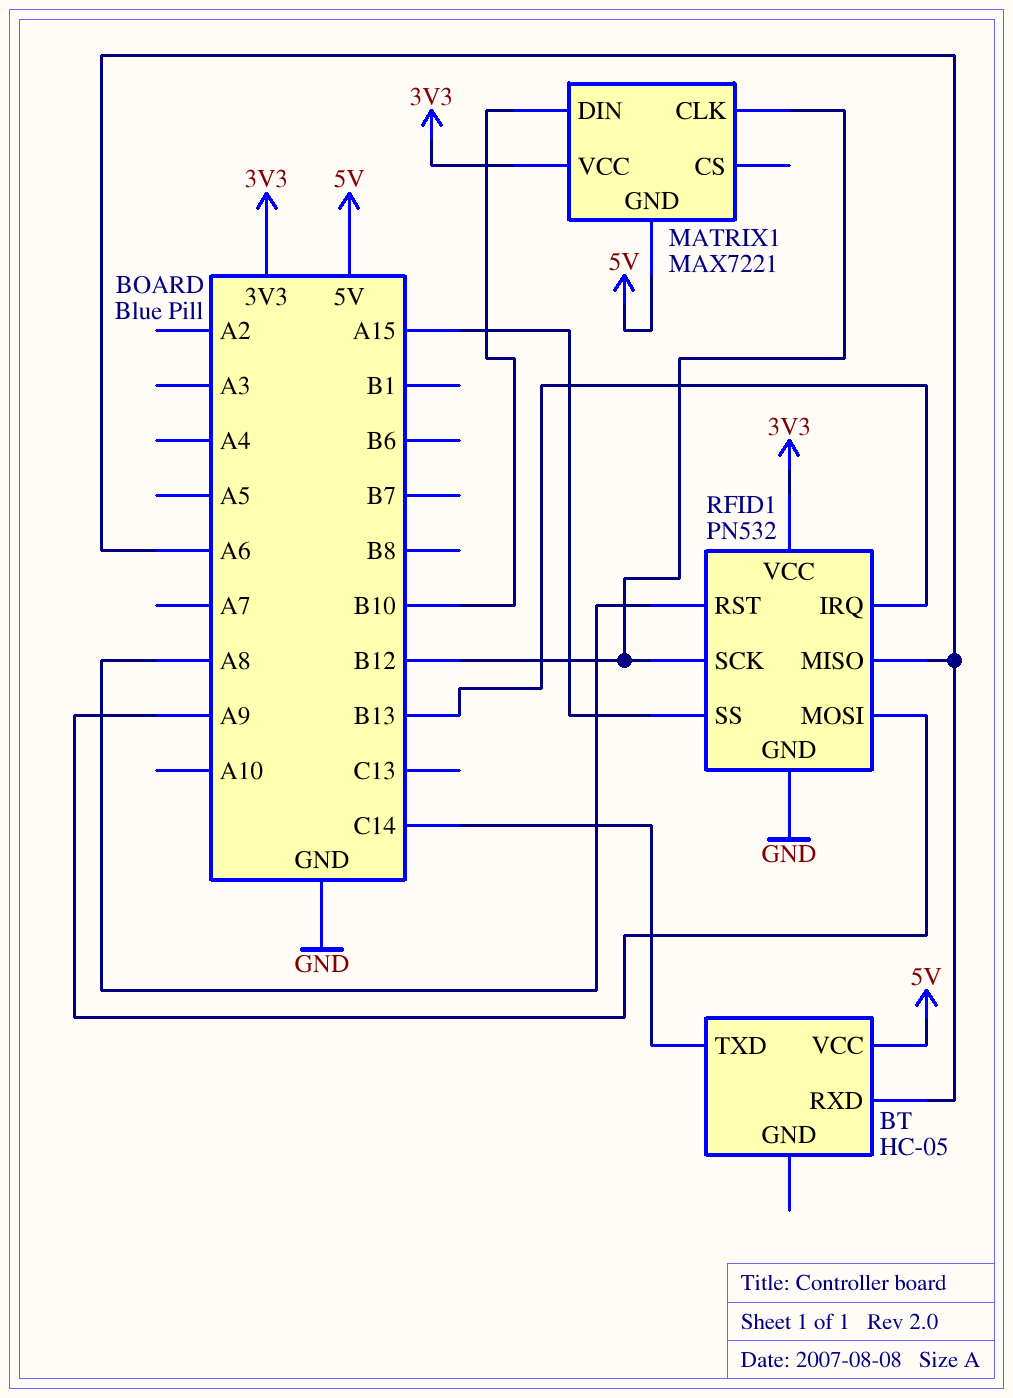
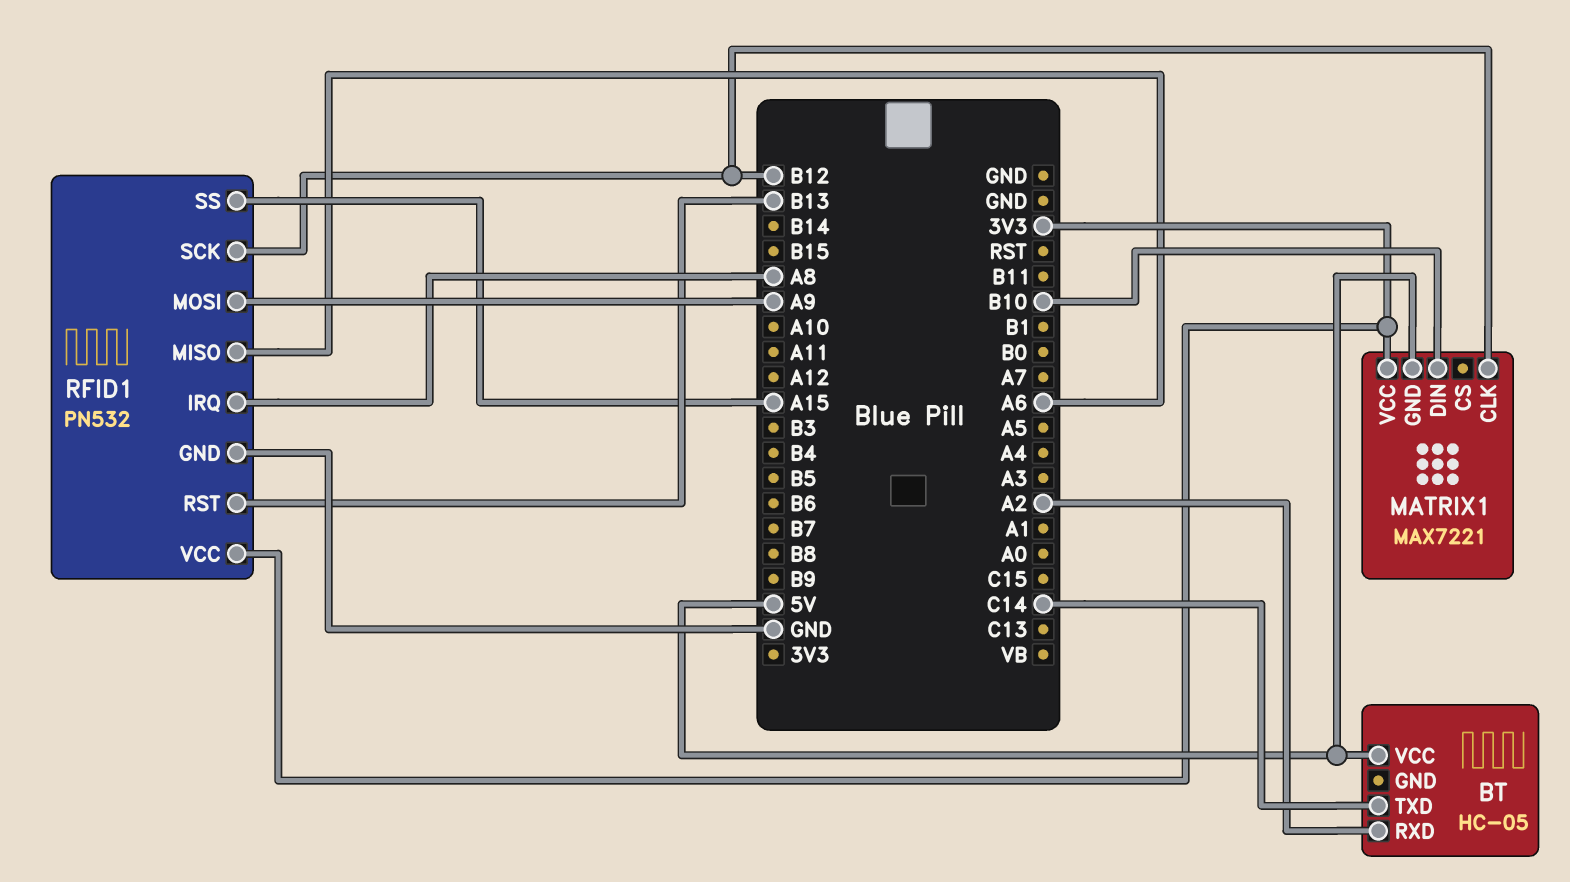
BT pin RXD: A6 -> A2
RFID1 pin IRQ: B13 -> A8
RFID1 pin RST: A8 -> B13

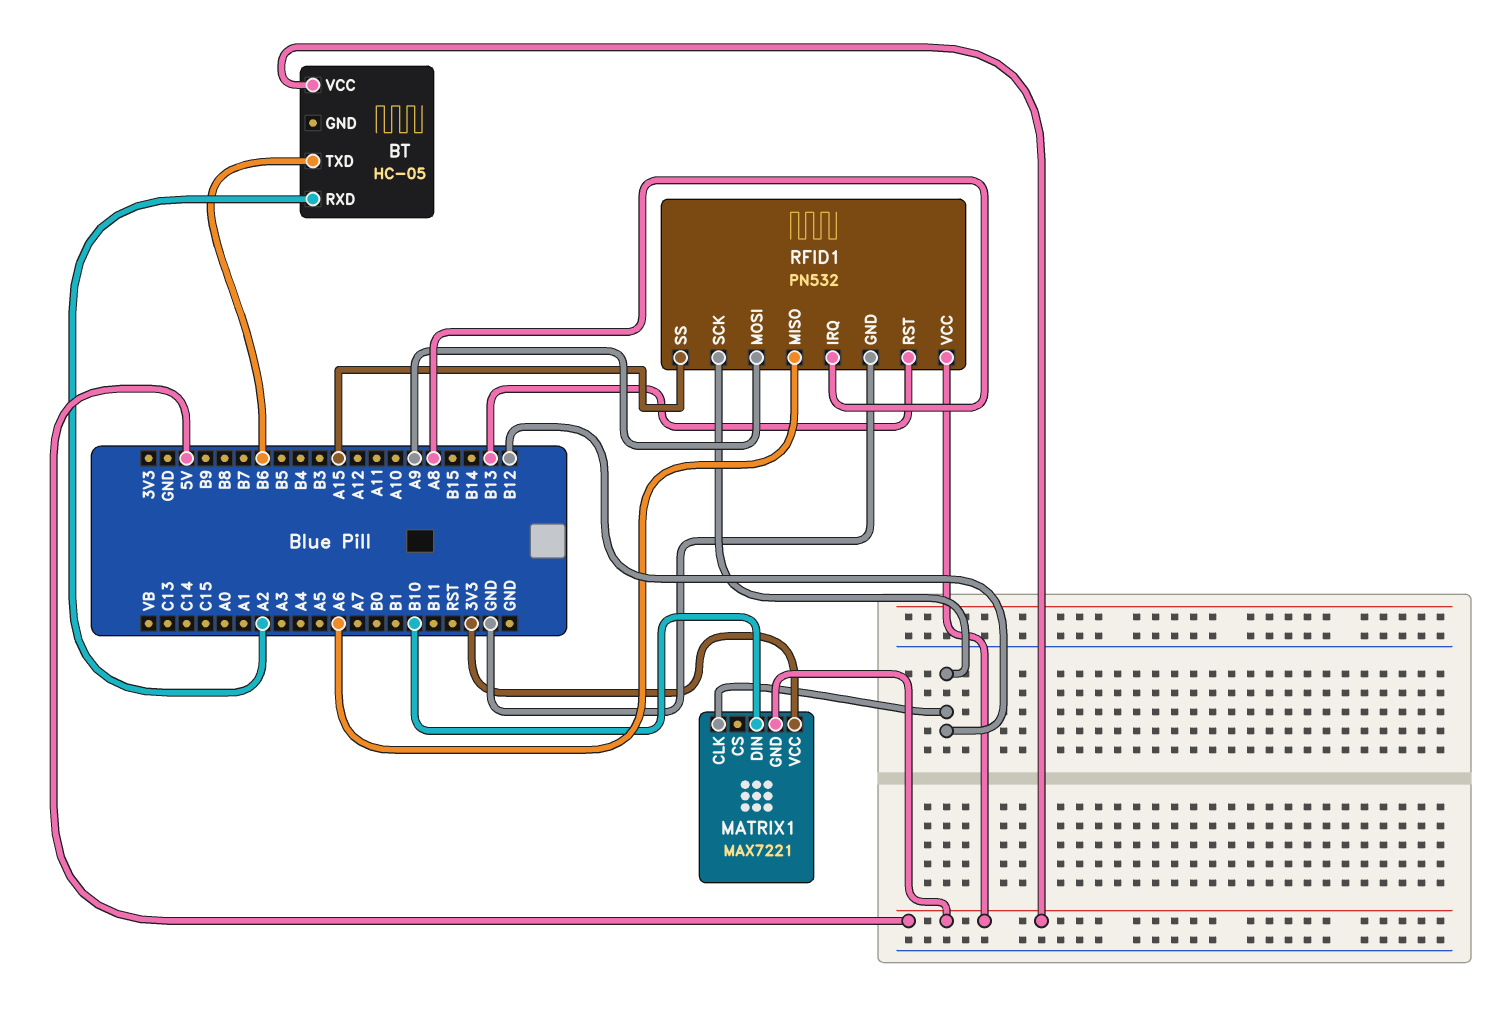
BT pin TXD: C14 -> B6
RFID1 pin VCC: 3V3 -> 5V

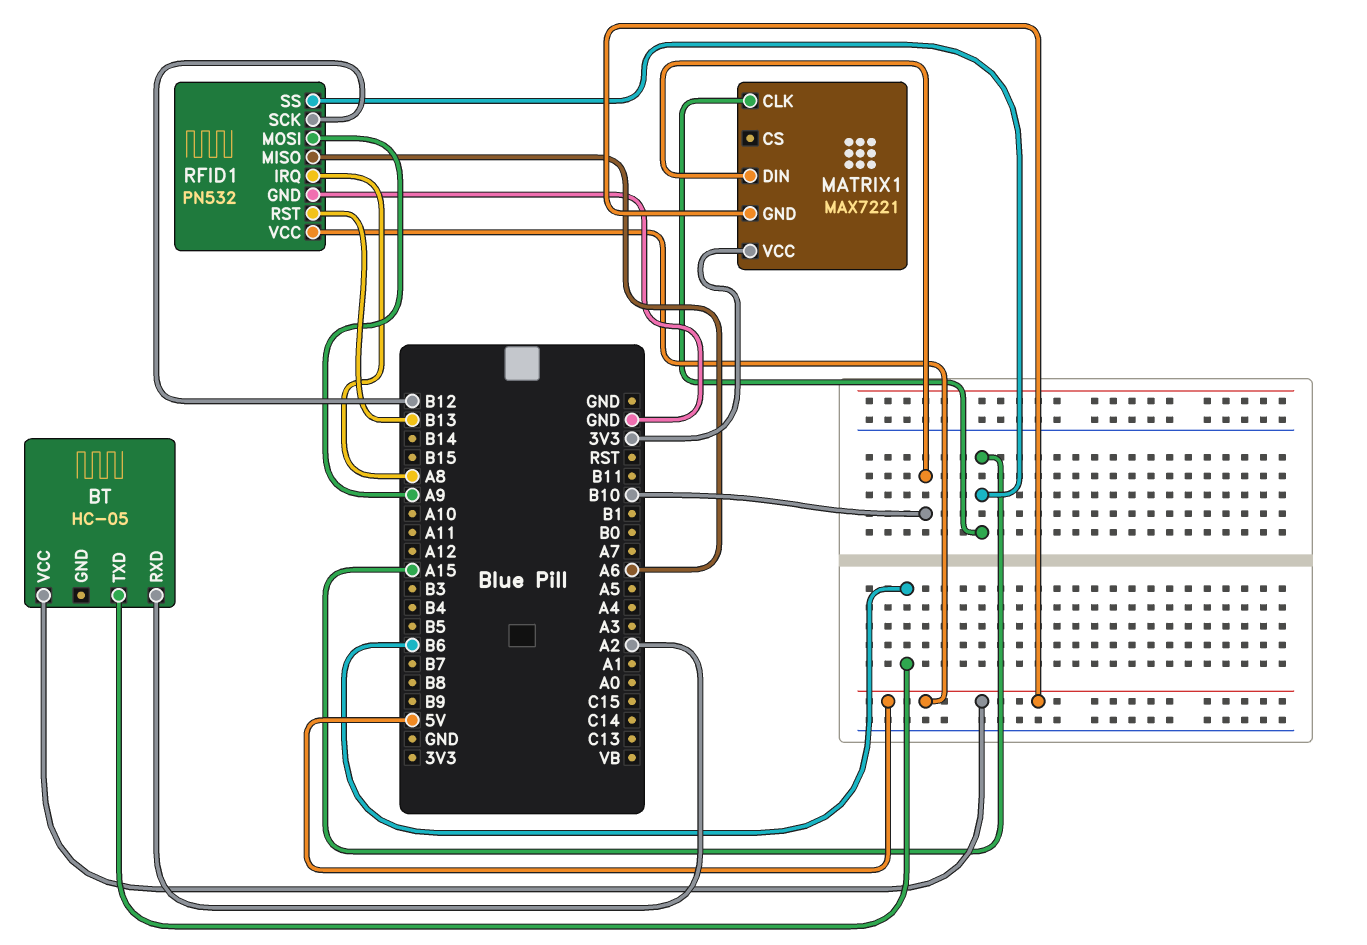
MATRIX1 pin CLK: B12 -> A15

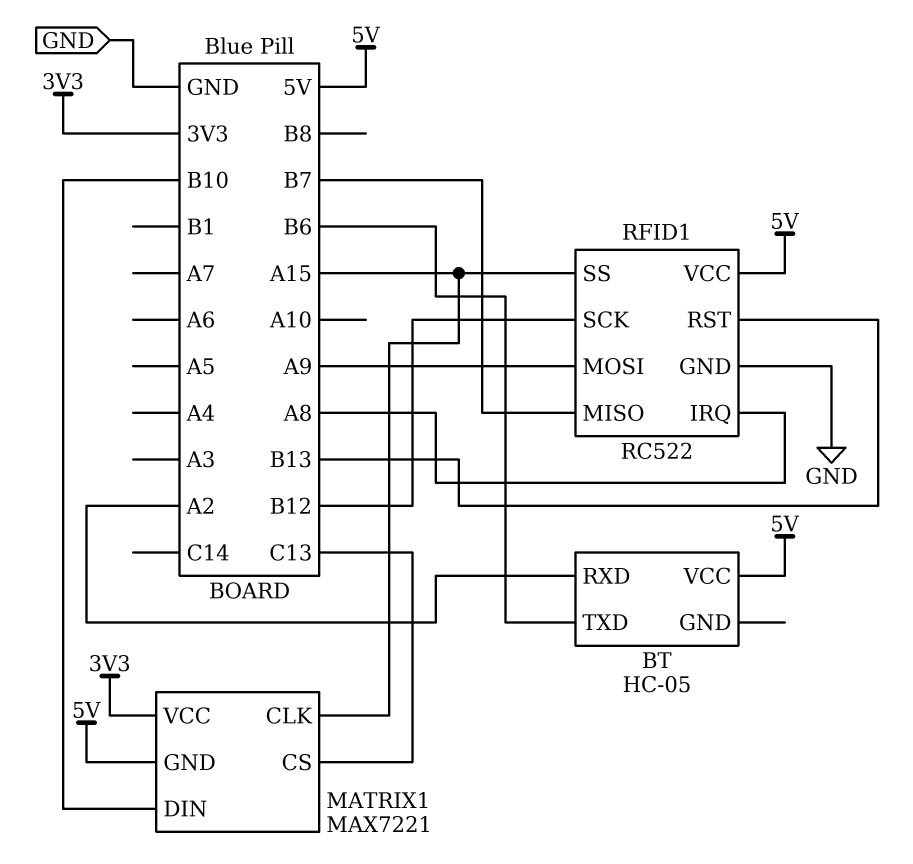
MATRIX1 pin CS: none -> C13
RFID1: PN532 -> RC522
RFID1 pin MISO: A6 -> B7

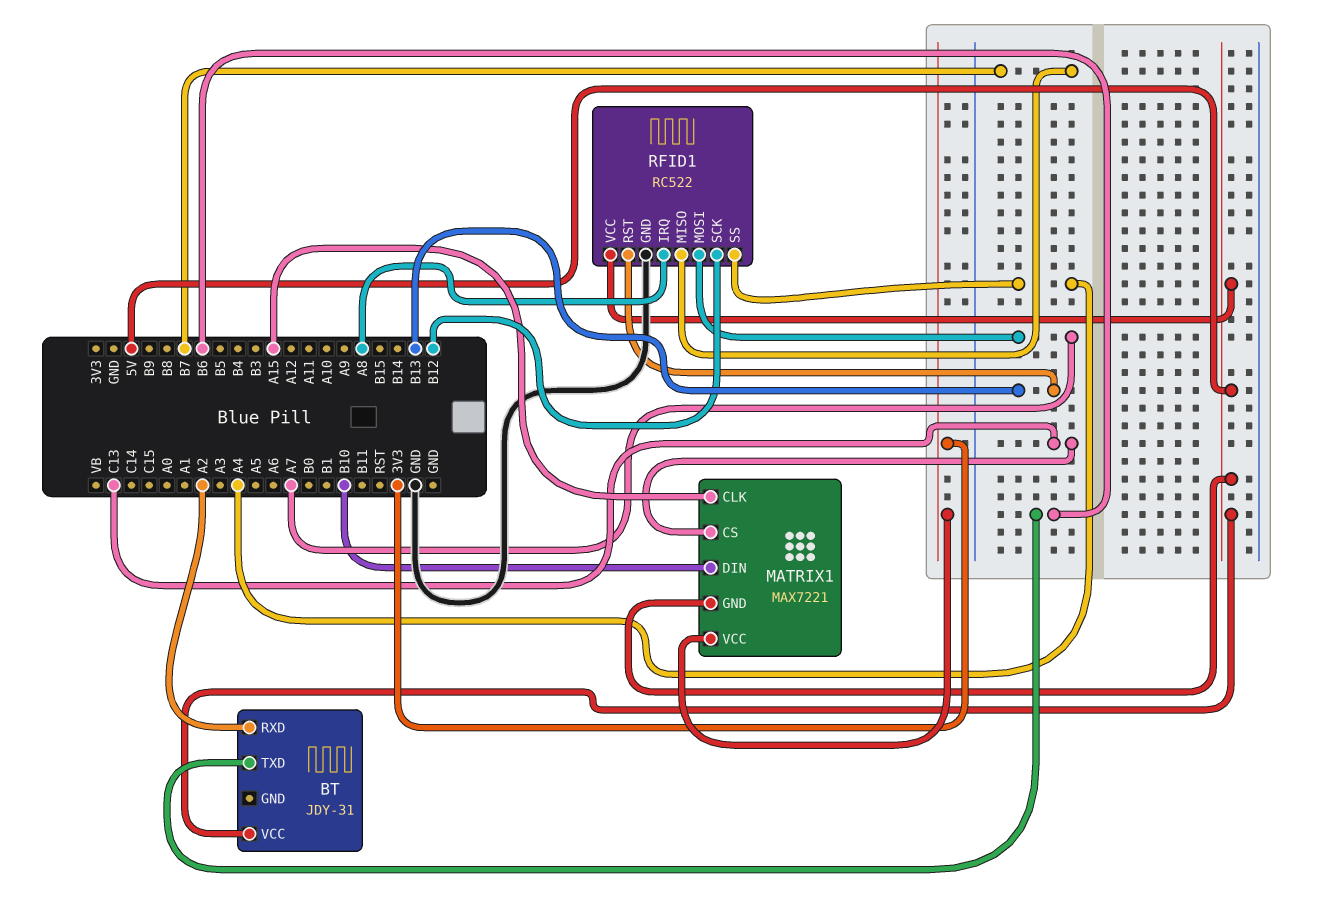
BT: HC-05 -> JDY-31
RFID1 pin MOSI: A9 -> A7
RFID1 pin SS: A15 -> A4

